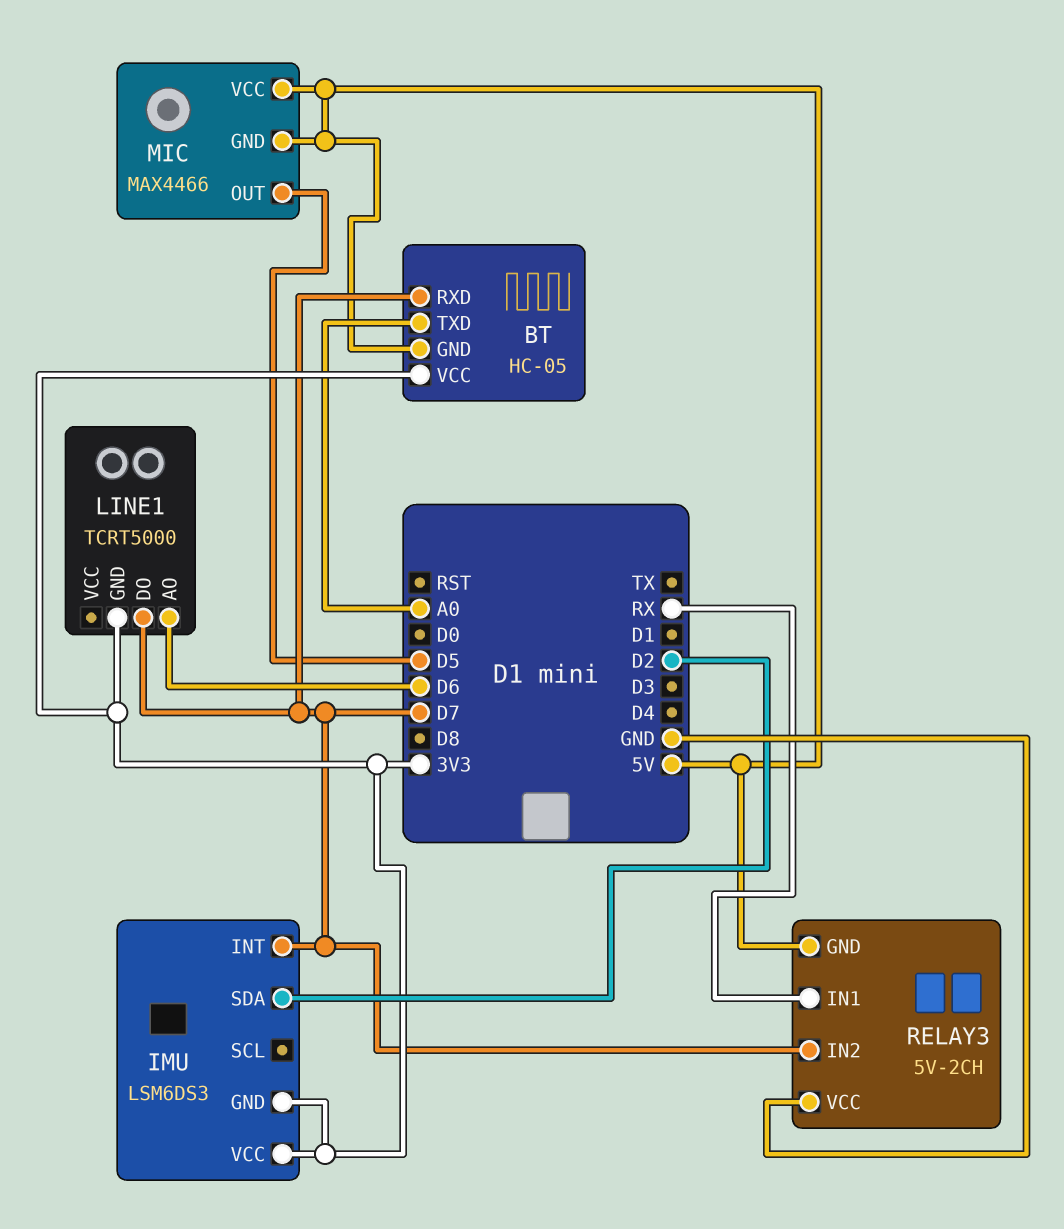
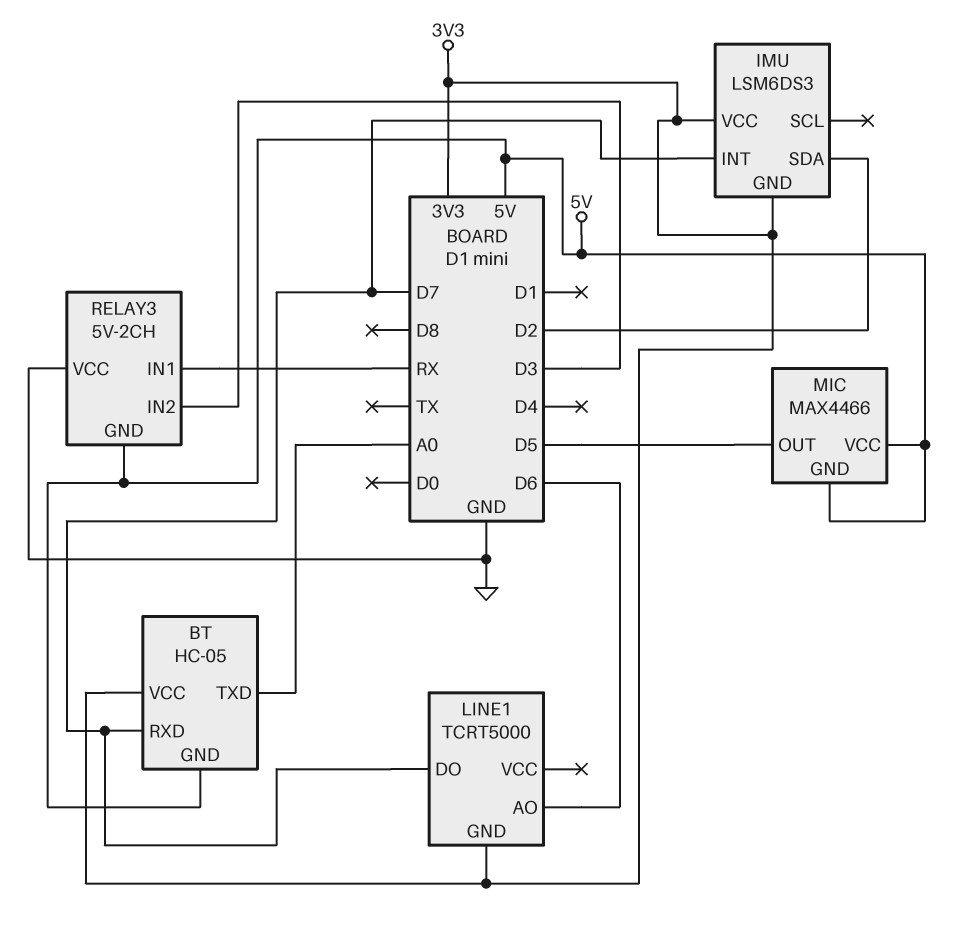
RELAY3 pin IN2: D7 -> D3

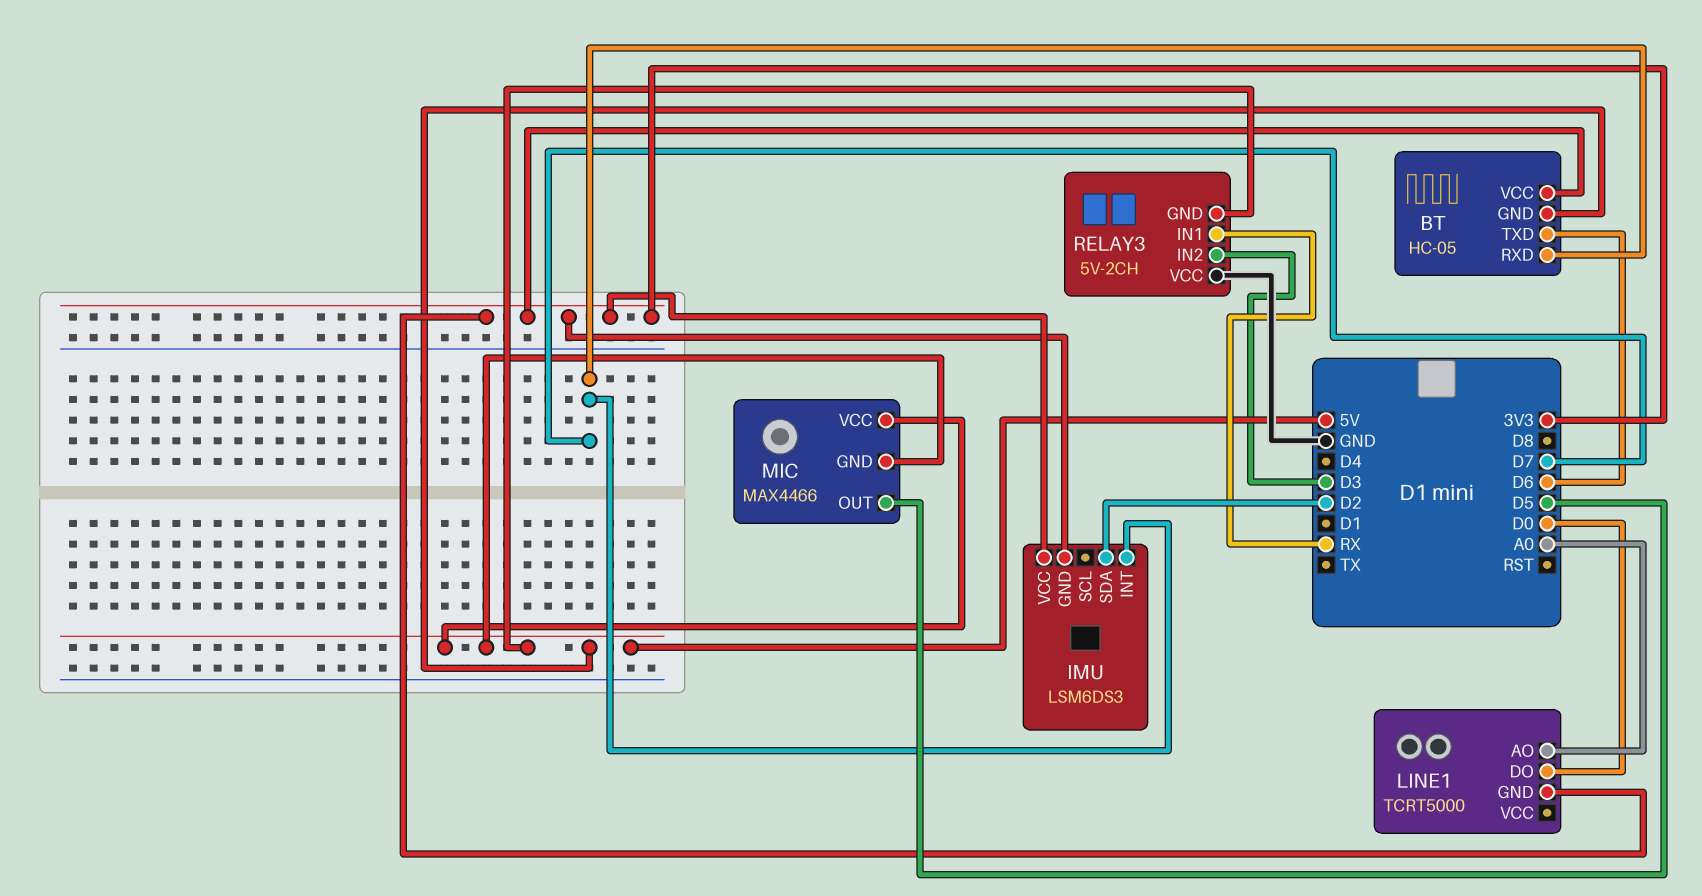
BT pin TXD: A0 -> D6
LINE1 pin AO: D6 -> A0
LINE1 pin DO: D7 -> D0

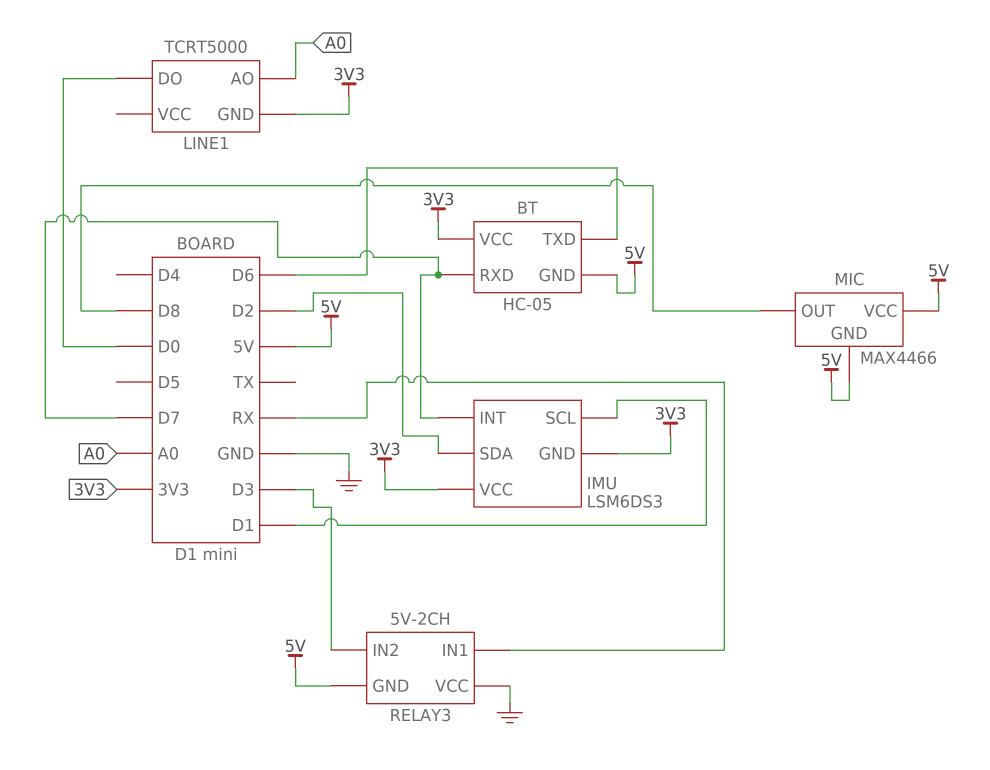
IMU pin SCL: none -> D1
MIC pin OUT: D5 -> D8

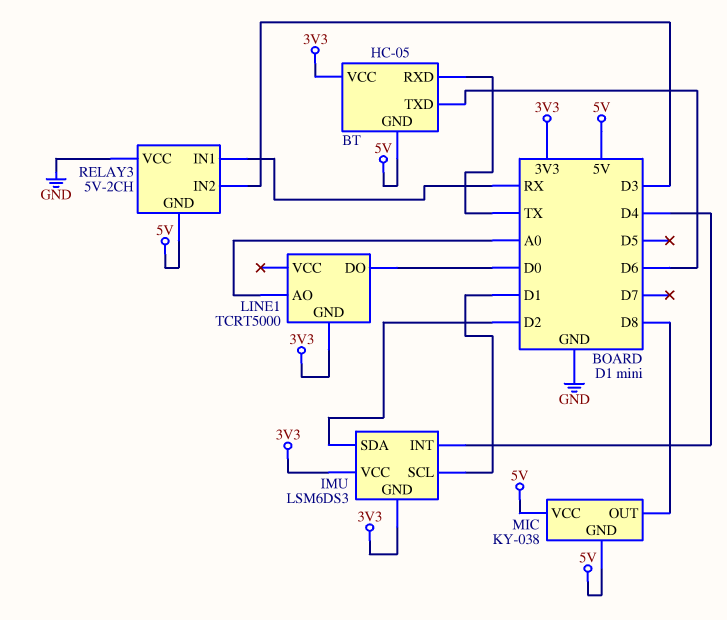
BT pin RXD: D7 -> TX
IMU pin INT: D7 -> D4
MIC: MAX4466 -> KY-038

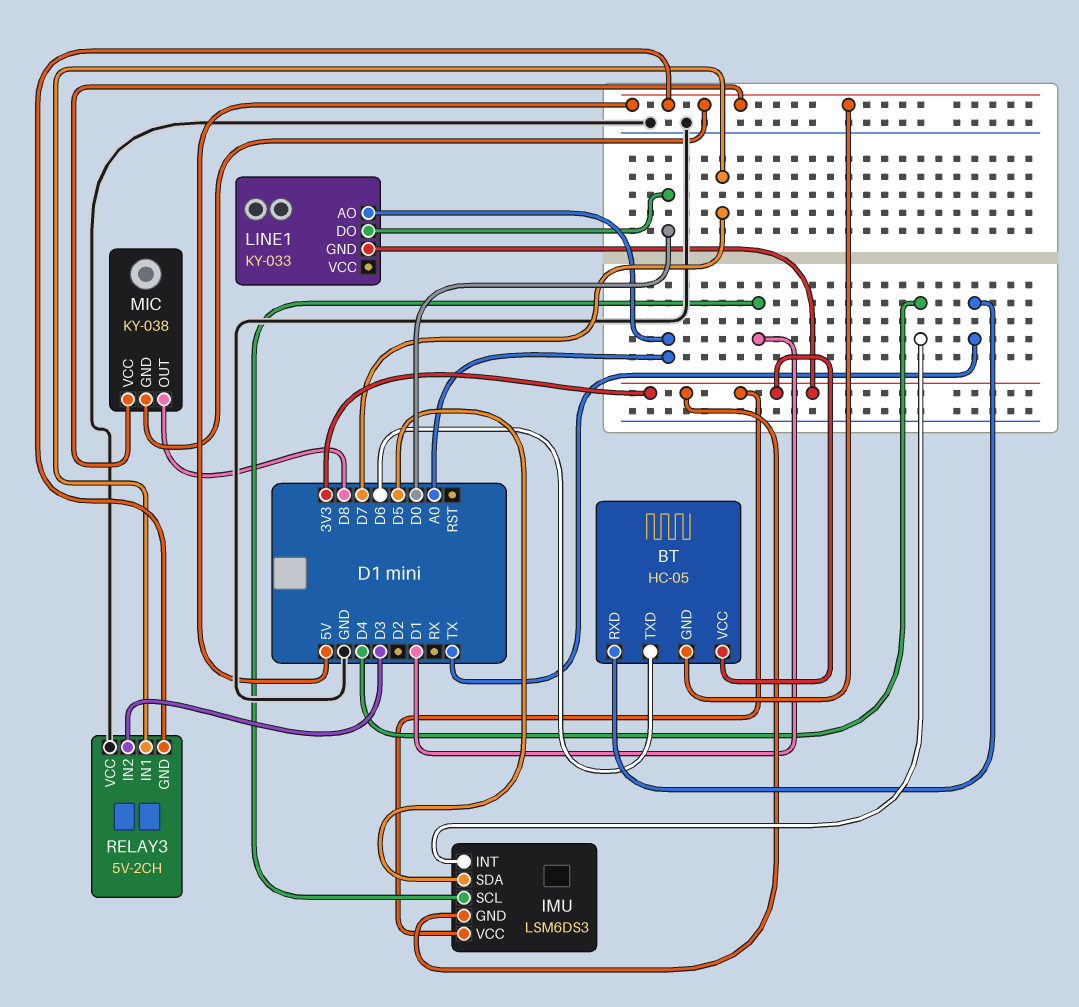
IMU pin SDA: D2 -> D5
LINE1: TCRT5000 -> KY-033
RELAY3 pin IN1: RX -> D7

